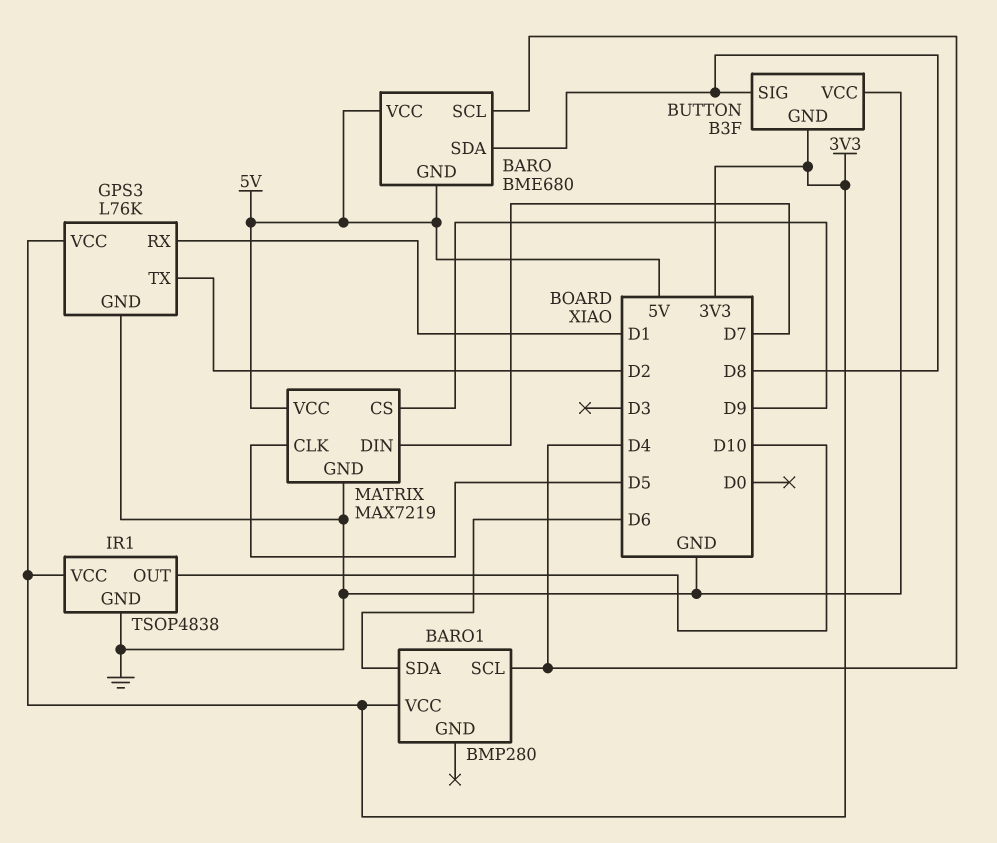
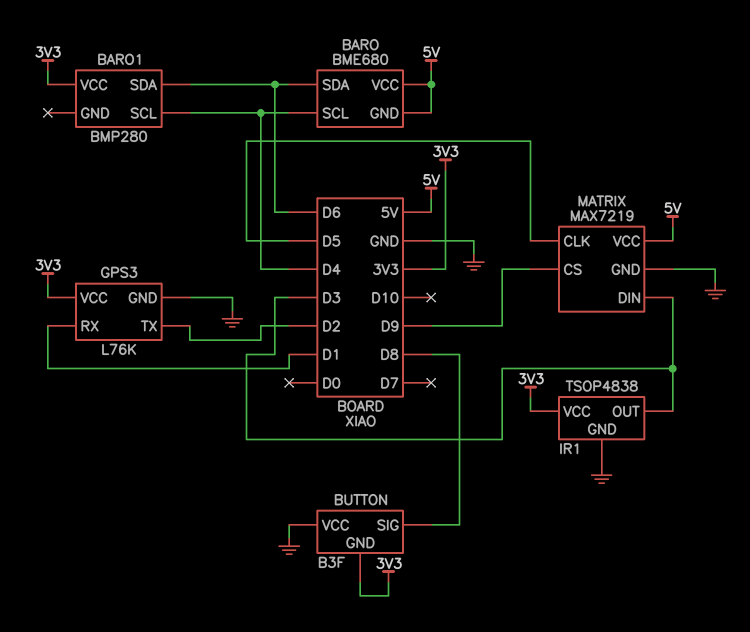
BARO pin SDA: D8 -> D6
IR1 pin OUT: D10 -> D3
MATRIX pin DIN: D7 -> D3

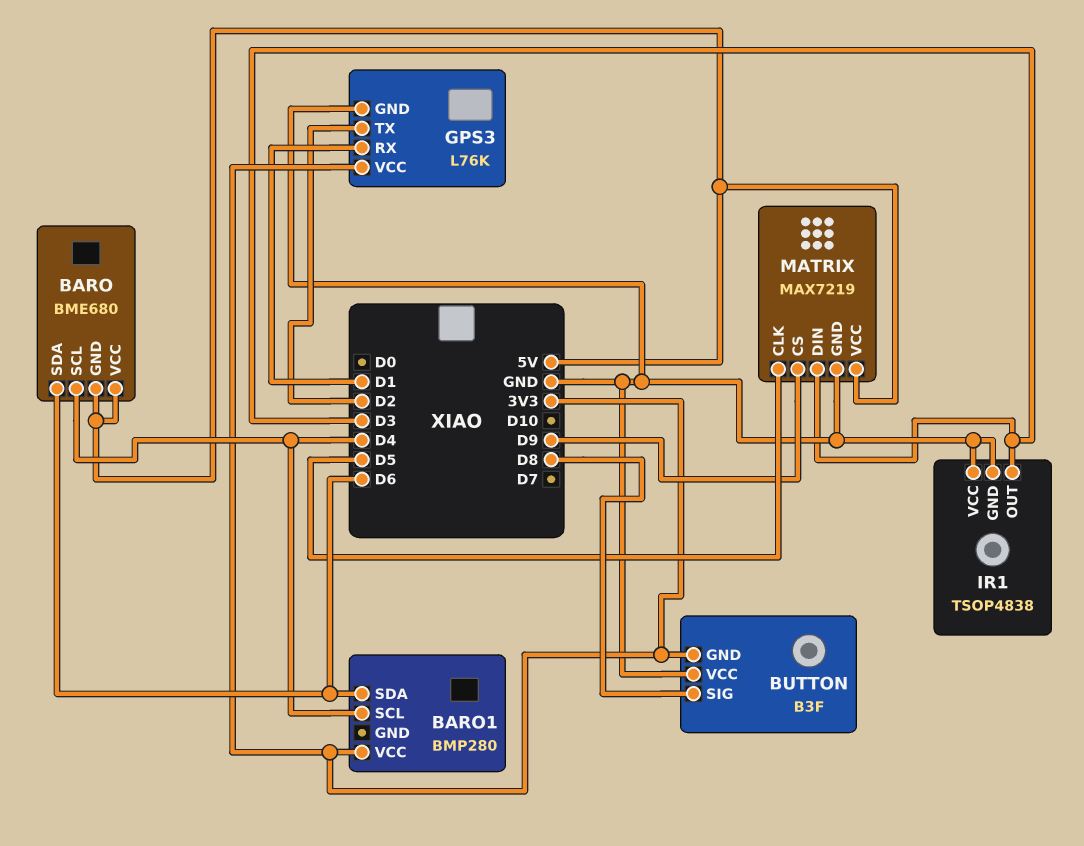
IR1 pin VCC: 3V3 -> GND

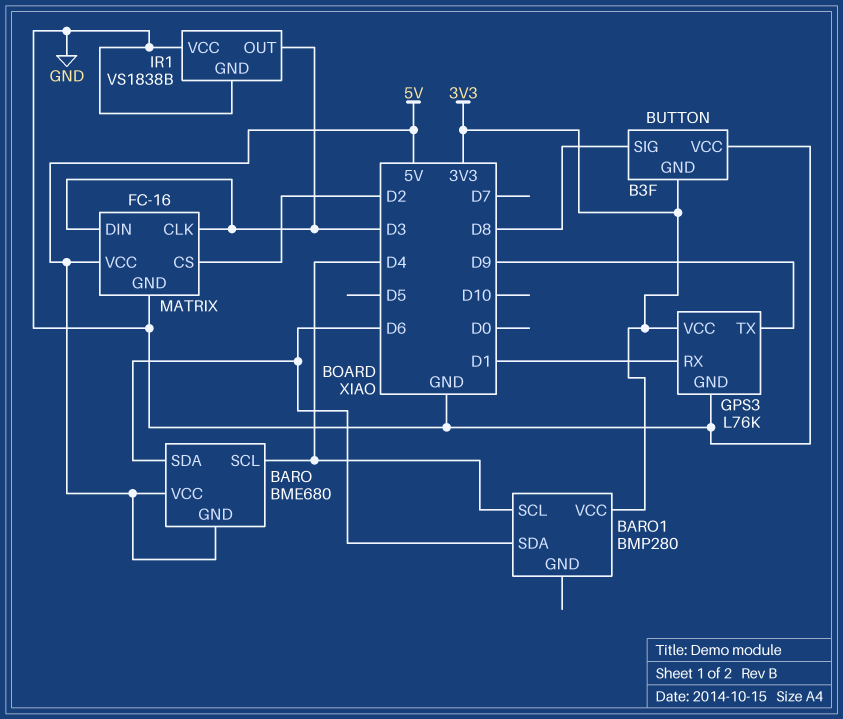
GPS3 pin TX: D2 -> D9
IR1: TSOP4838 -> VS1838B
MATRIX: MAX7219 -> FC-16
MATRIX pin CLK: D5 -> D3
MATRIX pin CS: D9 -> D2

